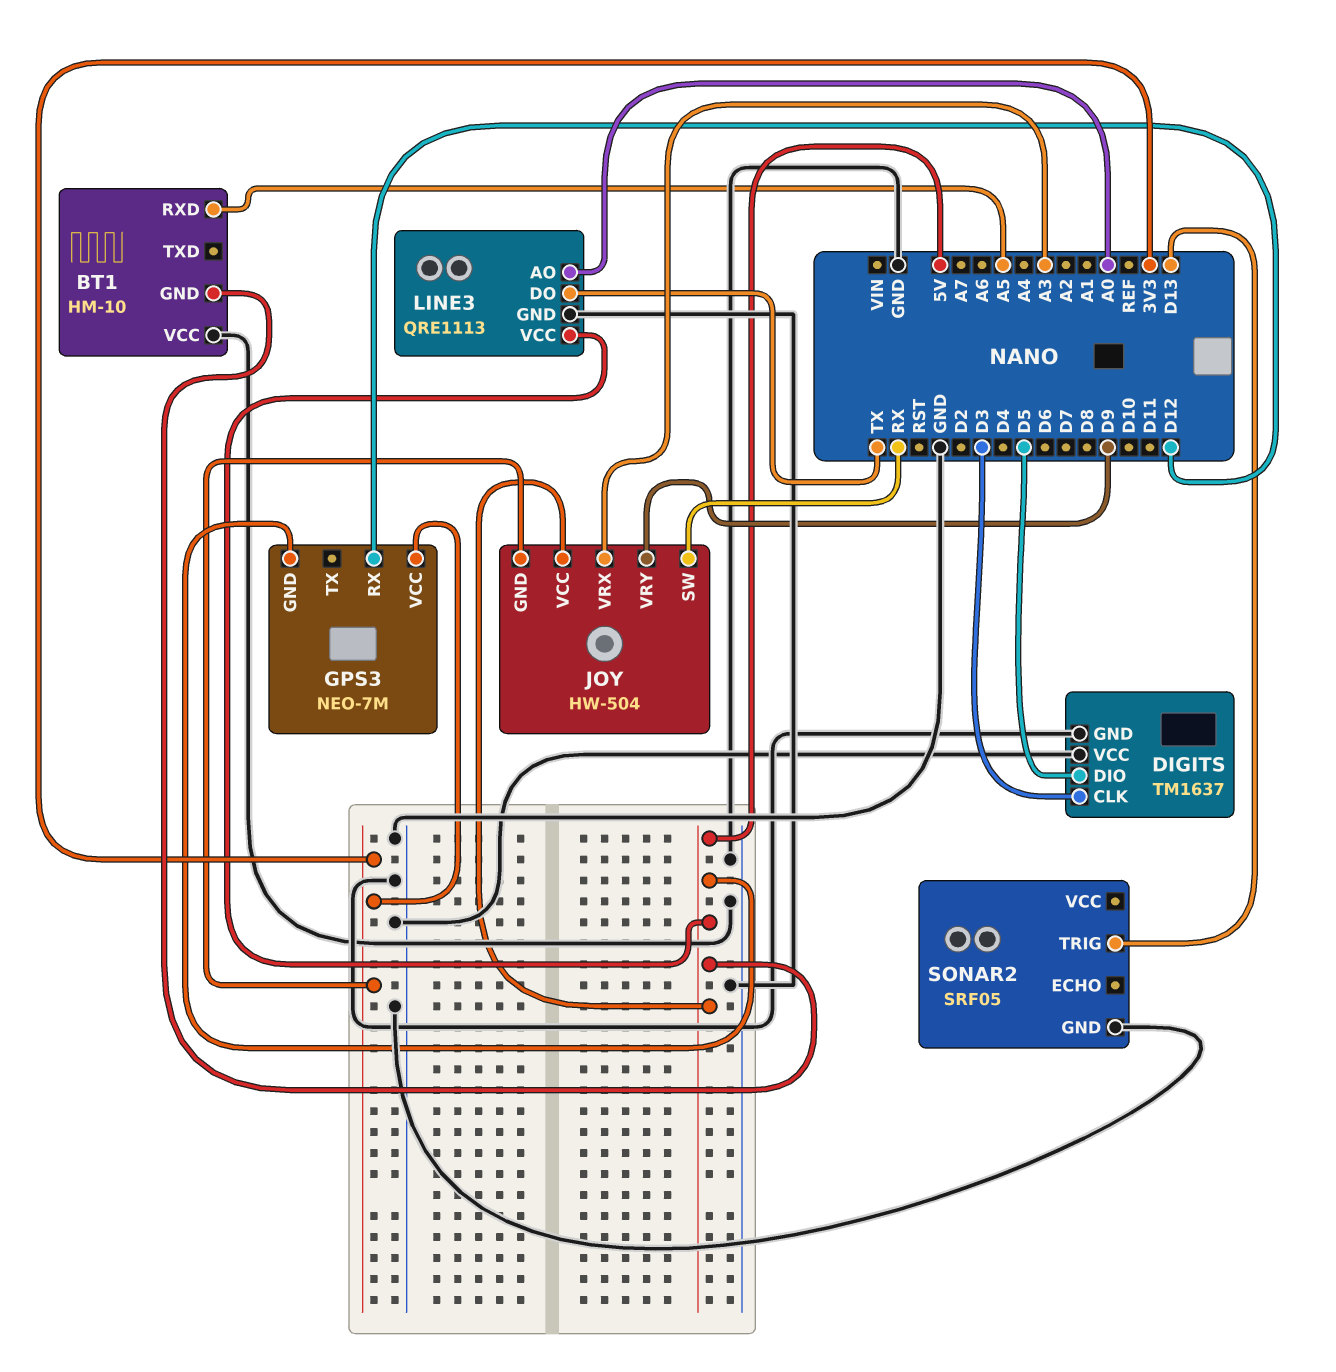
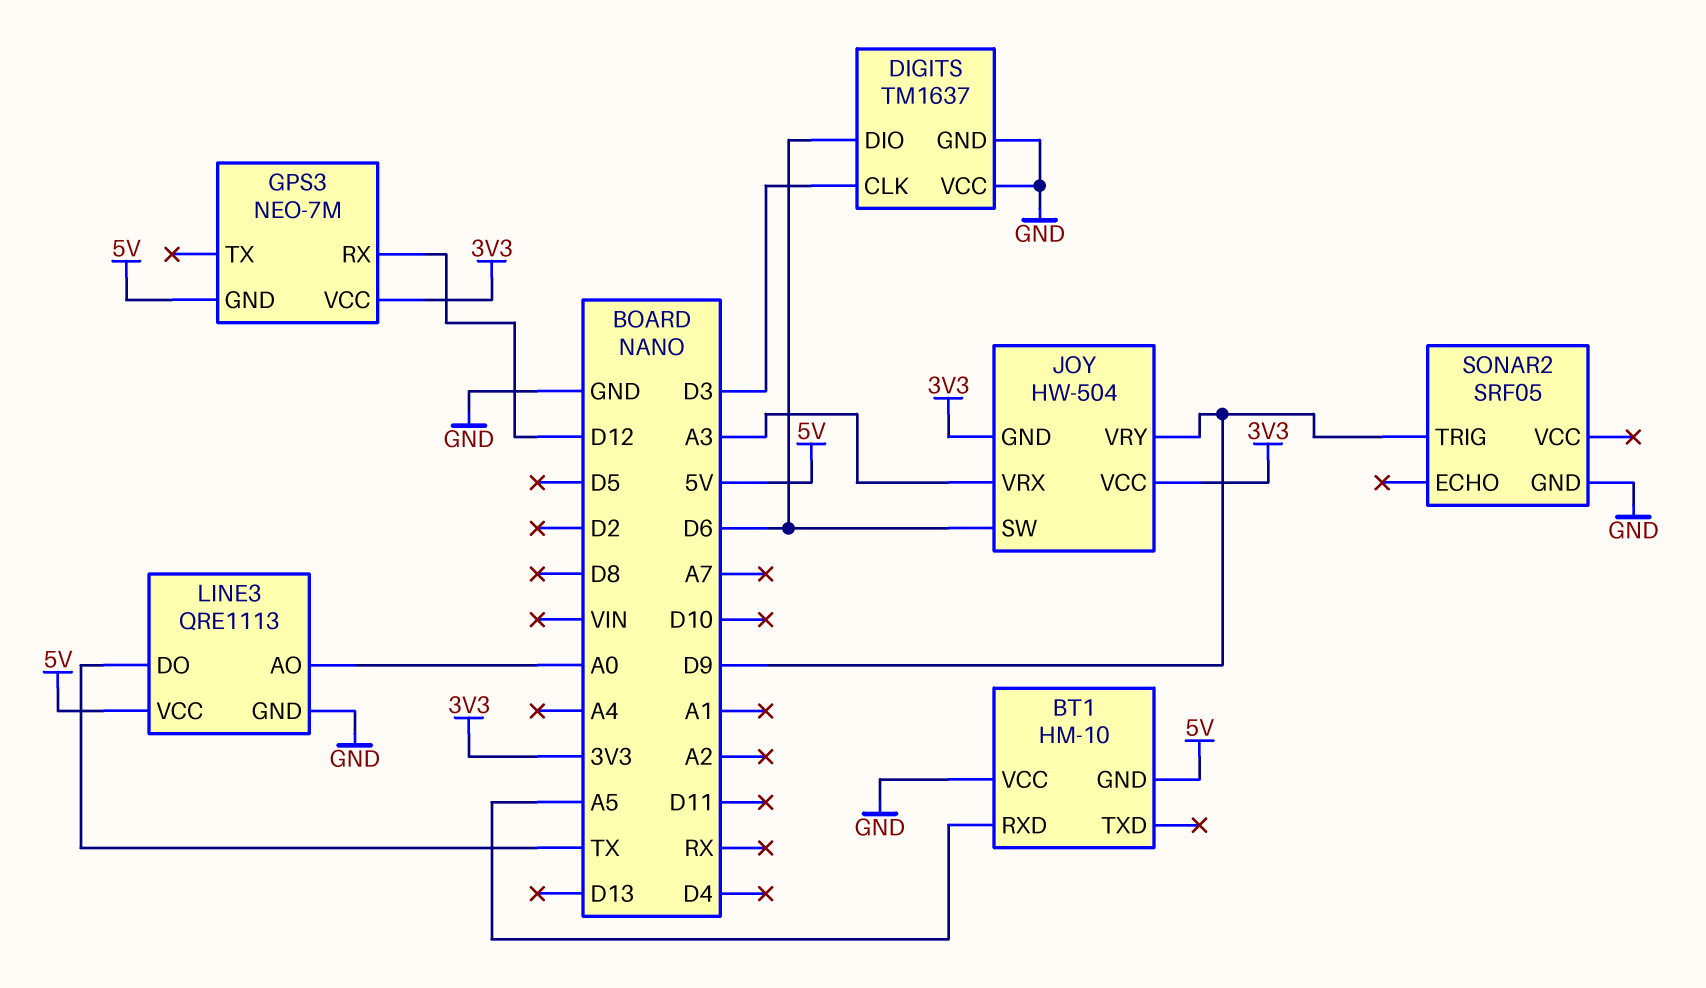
DIGITS pin DIO: D5 -> D6
JOY pin SW: RX -> D6
JOY pin VCC: 5V -> 3V3
SONAR2 pin TRIG: D13 -> D9

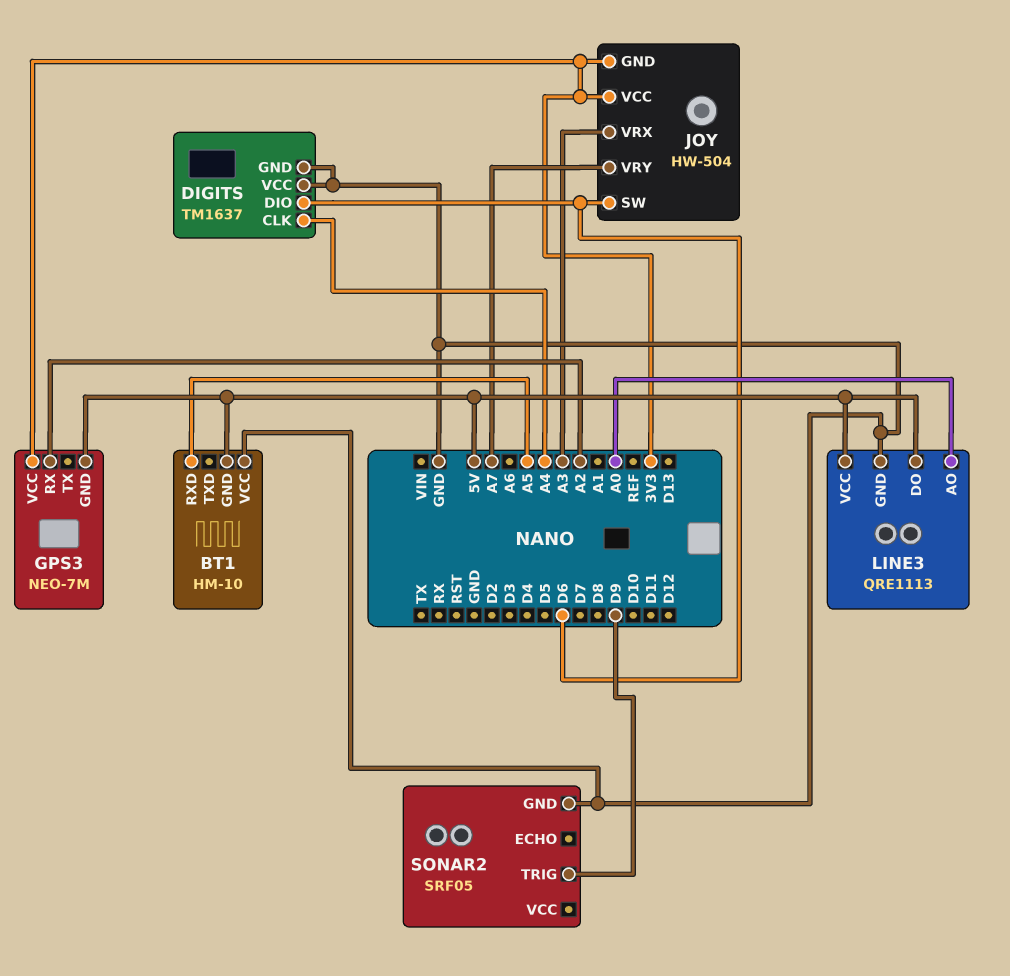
DIGITS pin CLK: D3 -> A4
GPS3 pin RX: D12 -> A2
JOY pin VRY: D9 -> A7
LINE3 pin DO: TX -> 5V

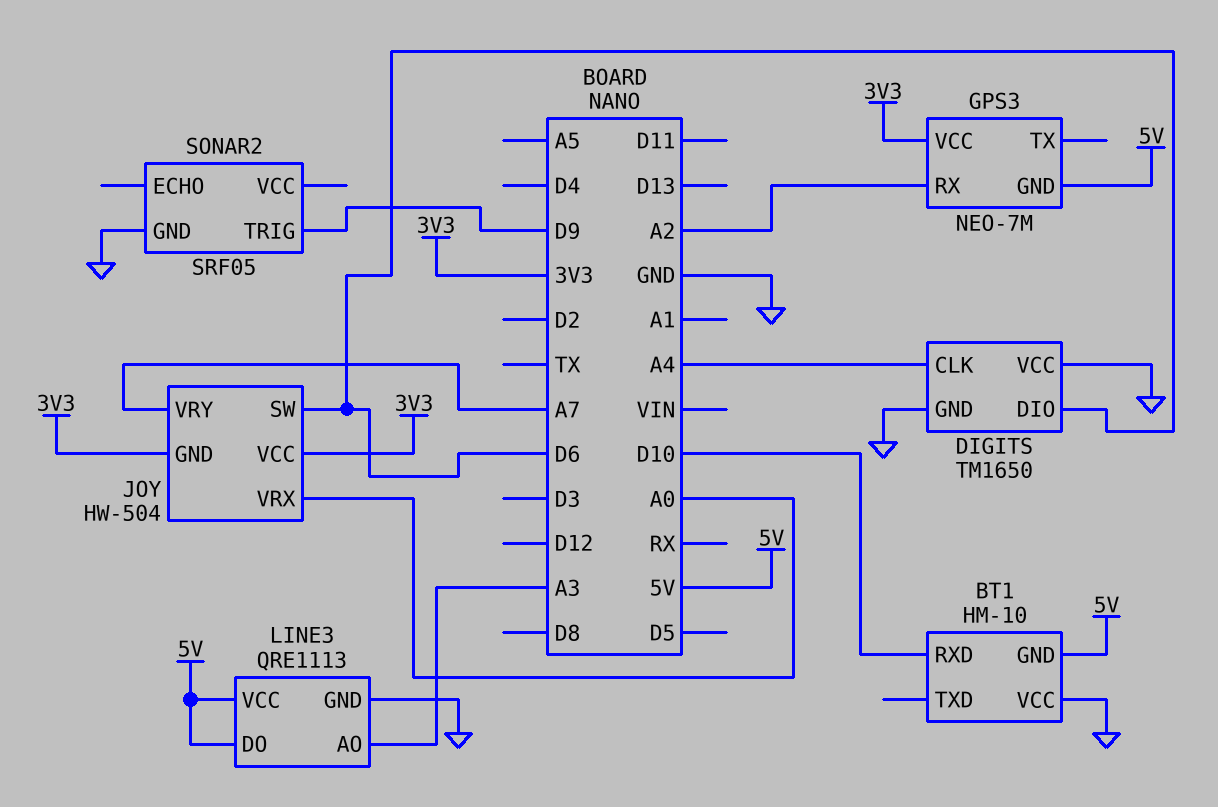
BT1 pin RXD: A5 -> D10
DIGITS: TM1637 -> TM1650
JOY pin VRX: A3 -> A0
LINE3 pin AO: A0 -> A3

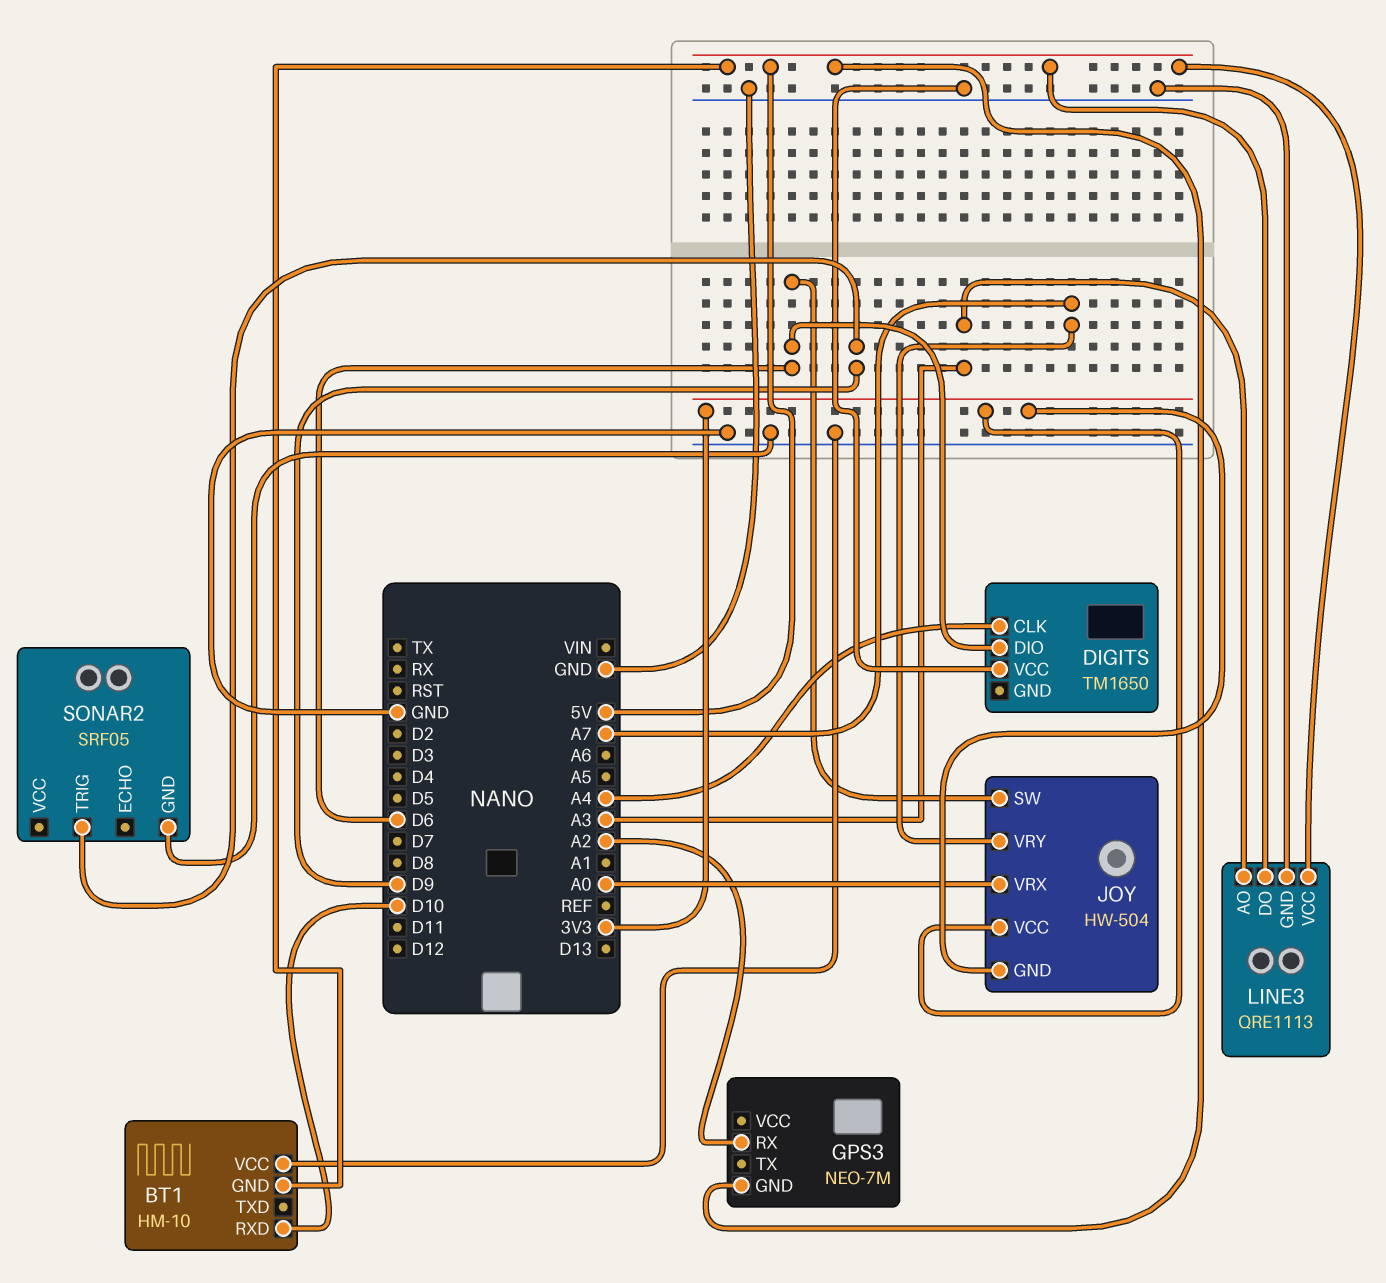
DIGITS pin GND: GND -> none
GPS3 pin VCC: 3V3 -> none

